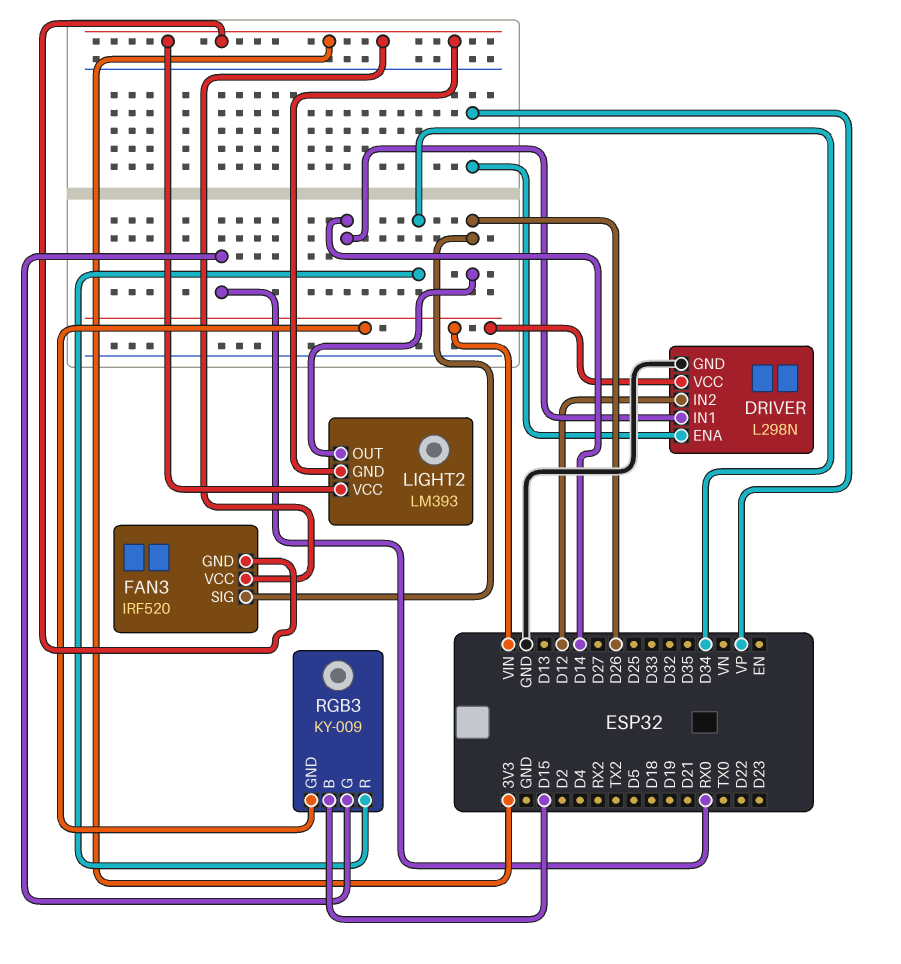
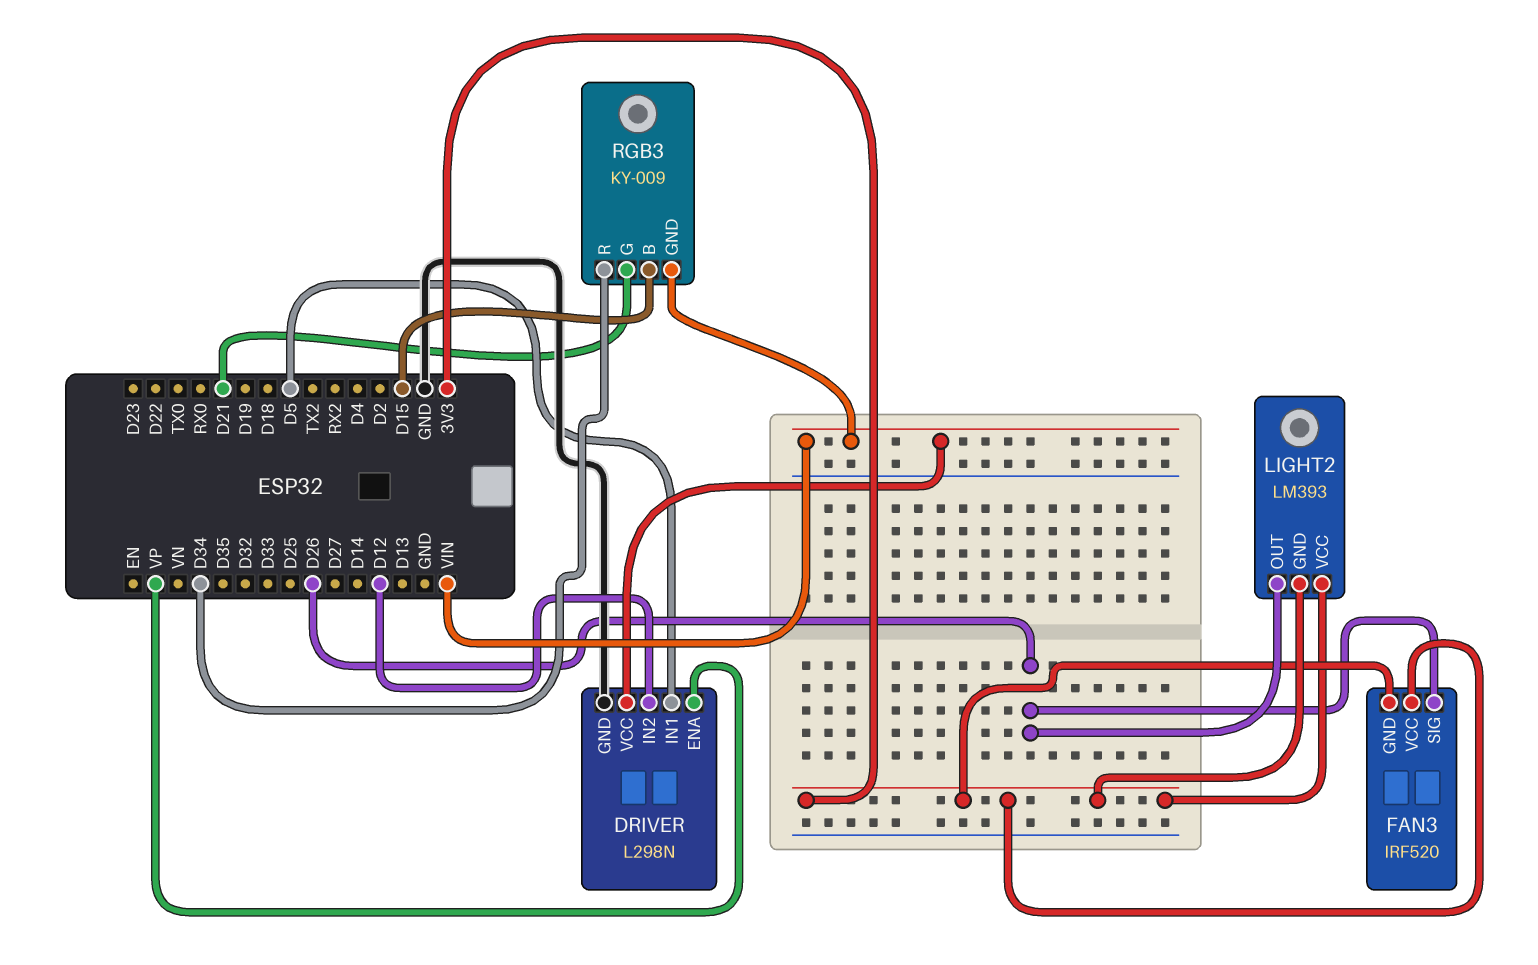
DRIVER pin IN1: D14 -> D5
RGB3 pin G: RX0 -> D21

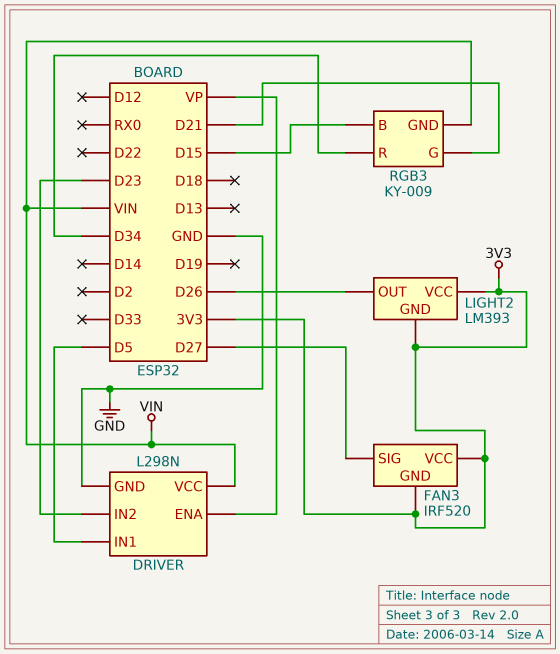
DRIVER pin IN2: D12 -> D23
FAN3 pin SIG: D26 -> D27

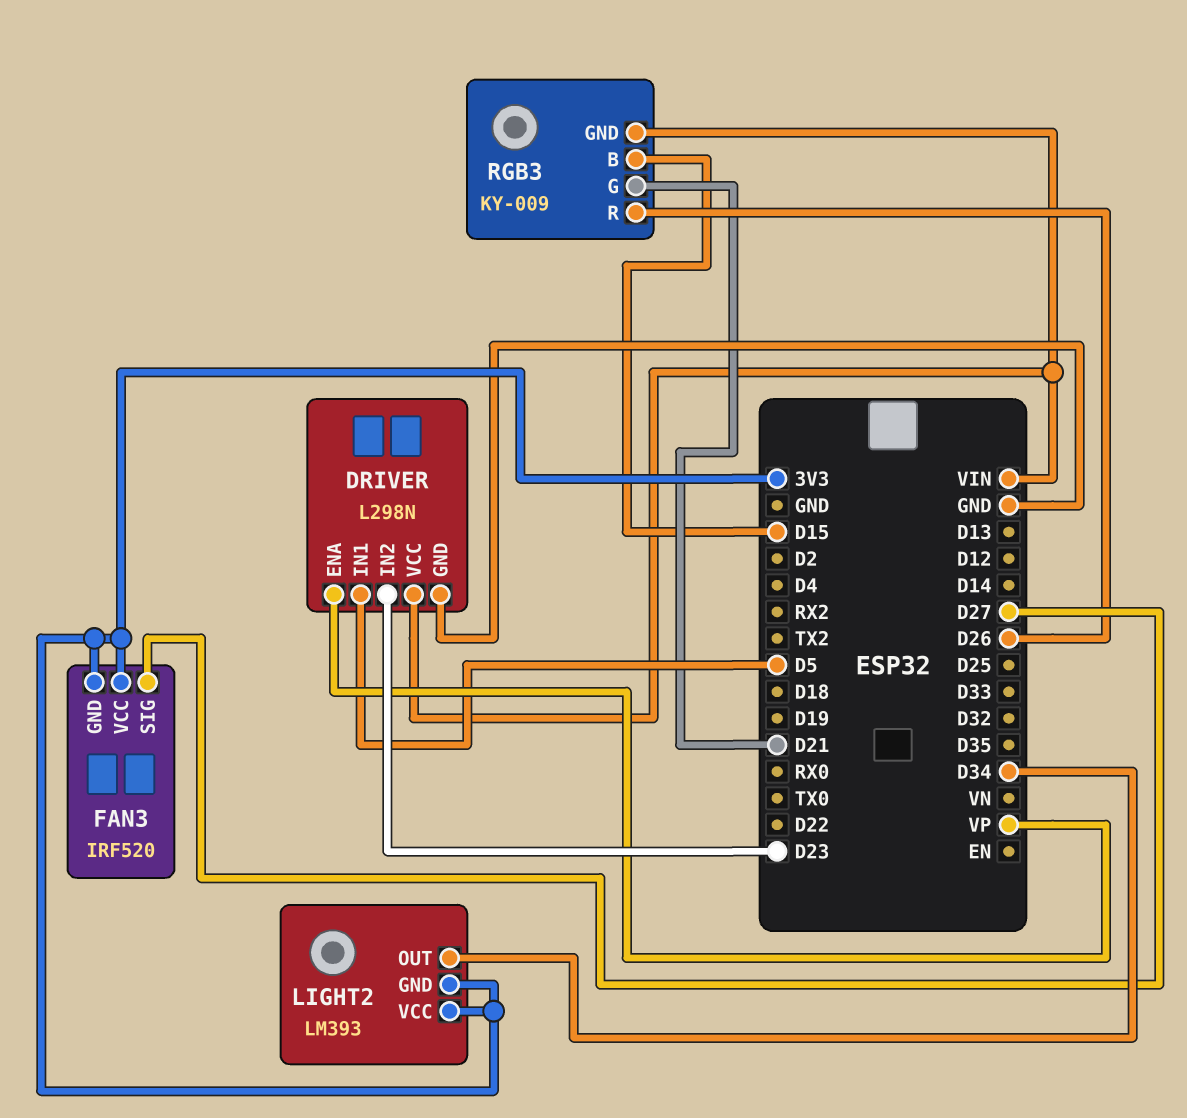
LIGHT2 pin OUT: D26 -> D34
RGB3 pin R: D34 -> D26

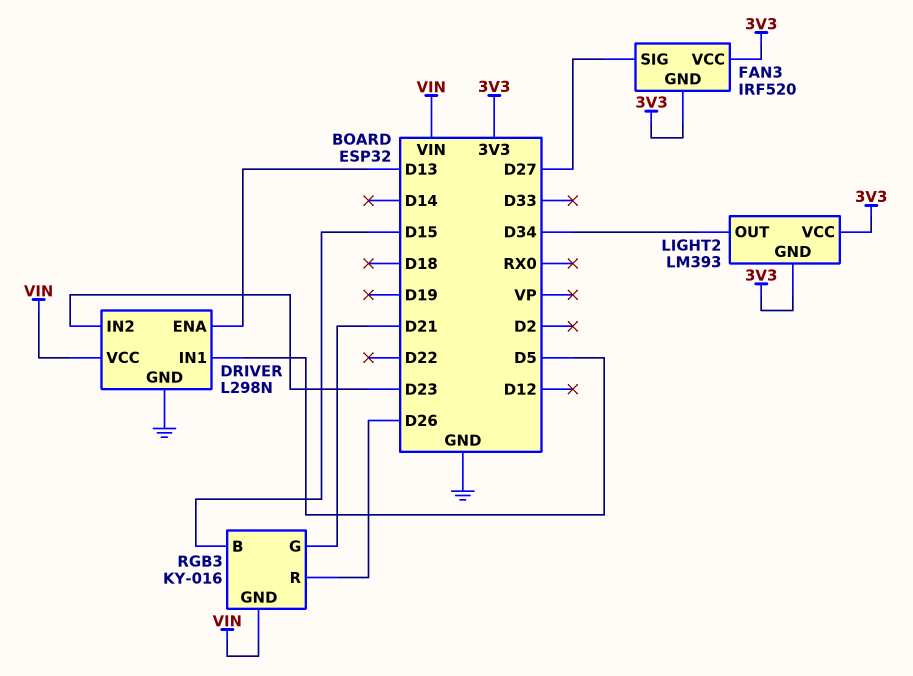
DRIVER pin ENA: VP -> D13
RGB3: KY-009 -> KY-016

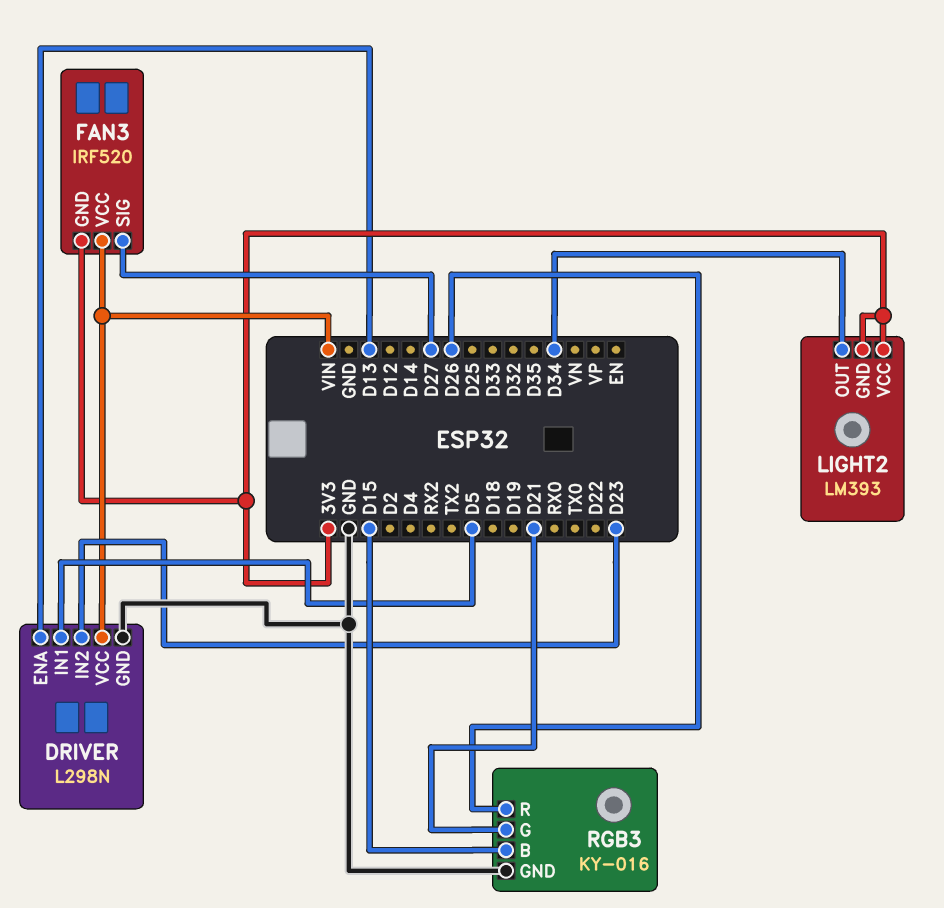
FAN3 pin VCC: 3V3 -> VIN
RGB3 pin GND: VIN -> GND

